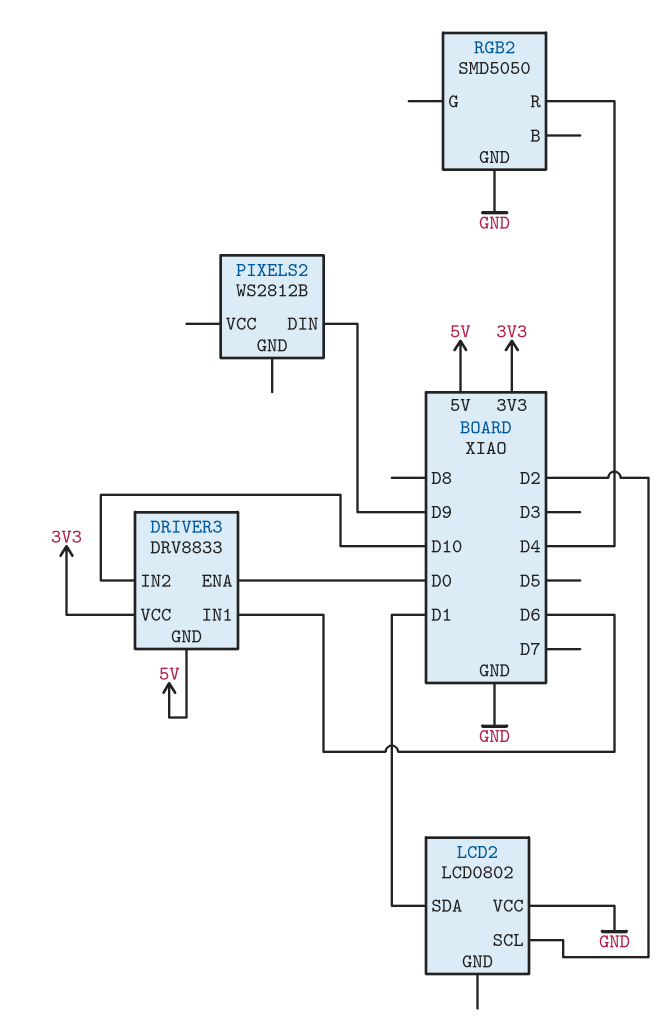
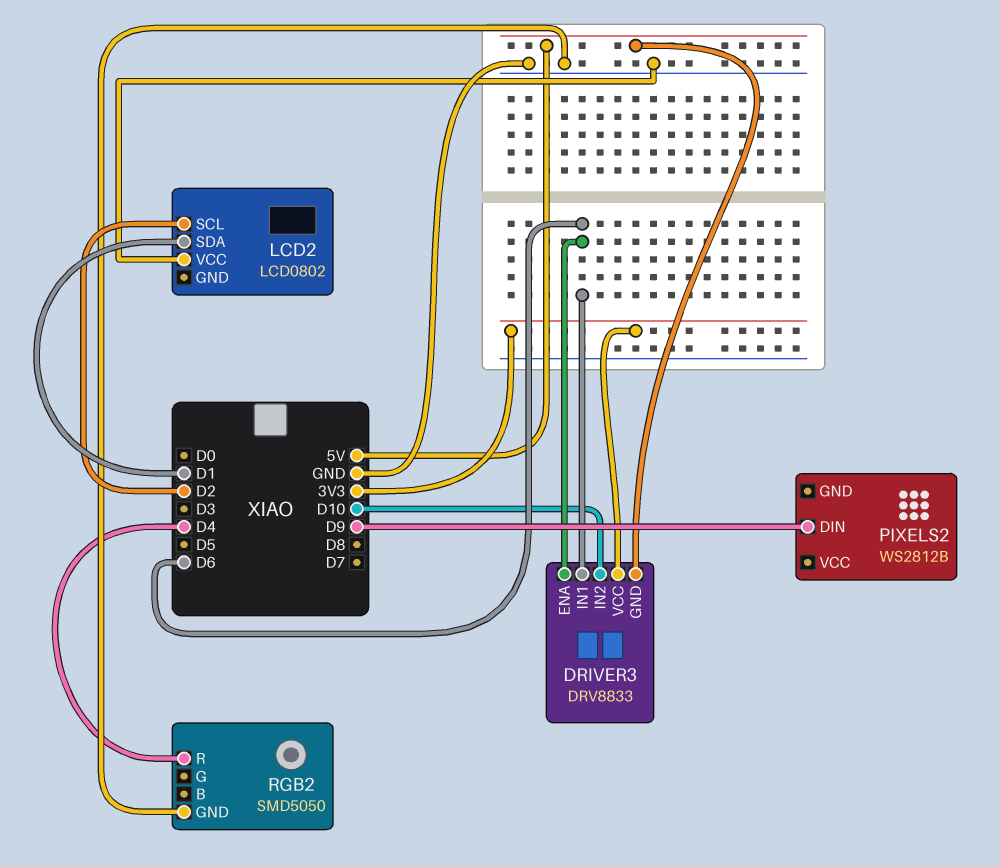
DRIVER3 pin ENA: D0 -> D6

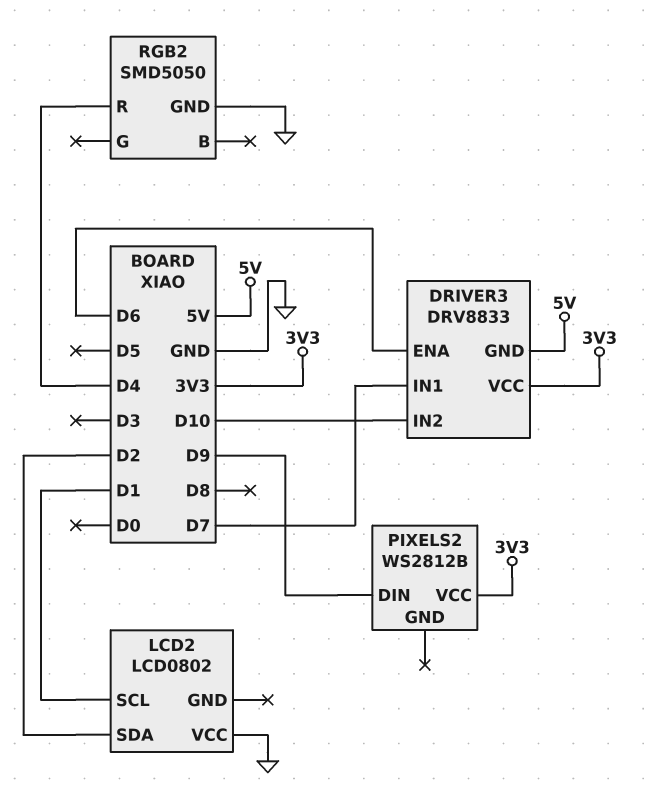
DRIVER3 pin IN1: D6 -> D7
LCD2 pin SCL: D2 -> D1
LCD2 pin SDA: D1 -> D2
PIXELS2 pin VCC: none -> 3V3

